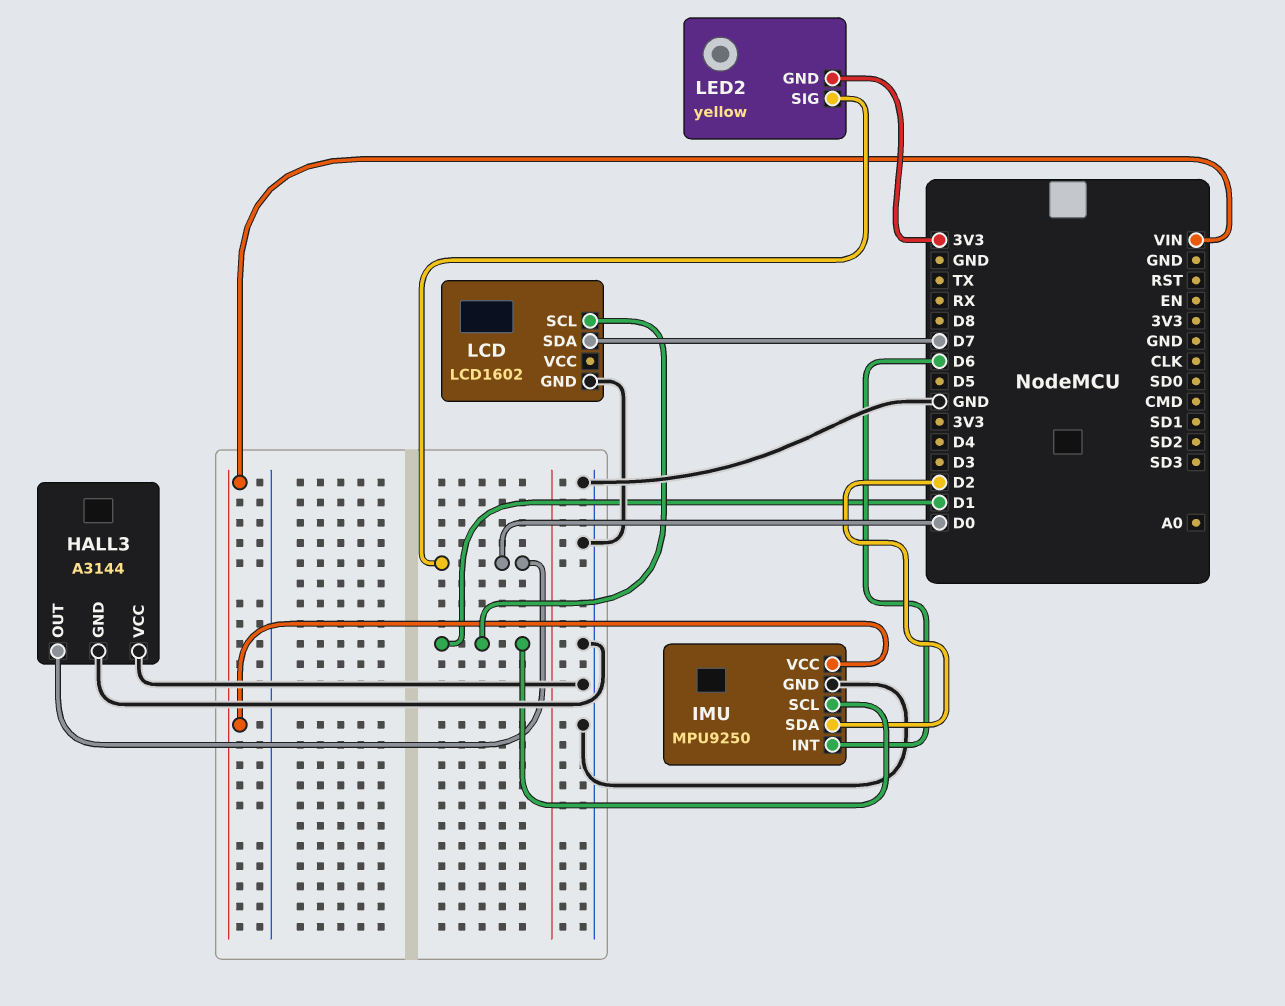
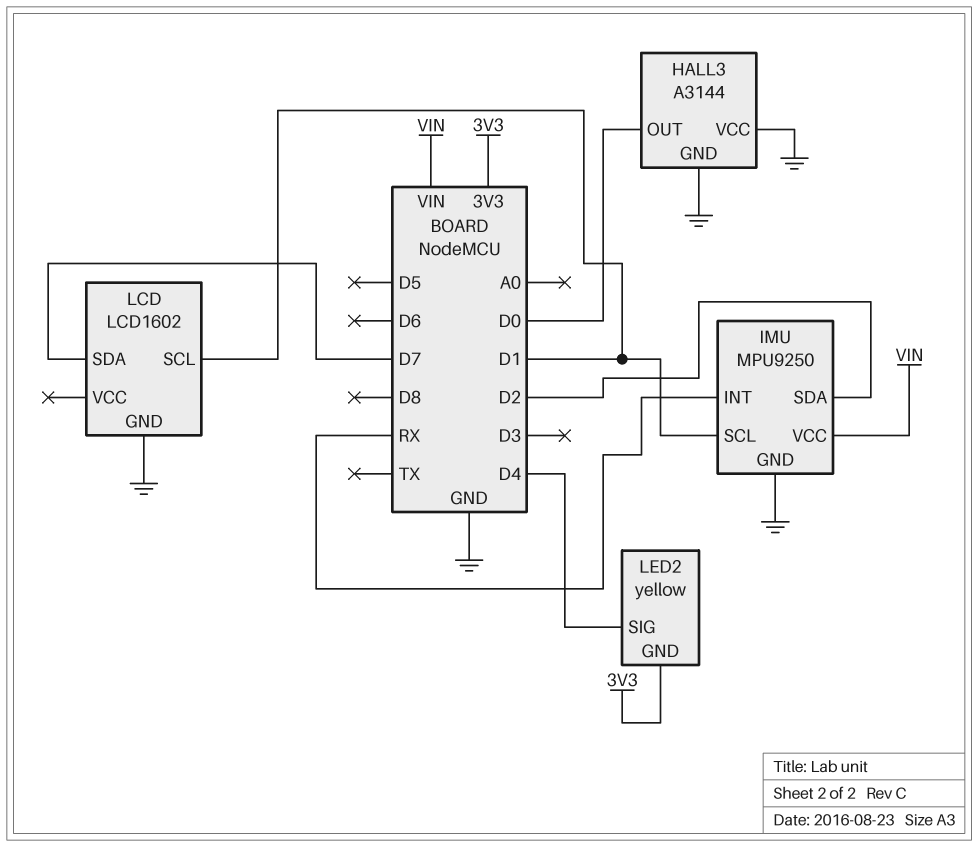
IMU pin INT: D6 -> RX
LED2 pin SIG: D0 -> D4

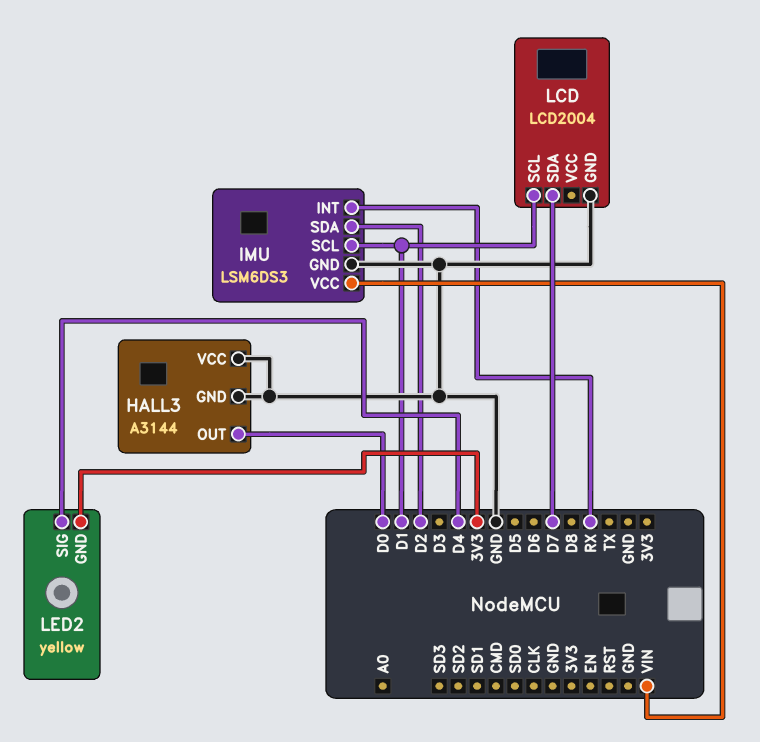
IMU: MPU9250 -> LSM6DS3
LCD: LCD1602 -> LCD2004

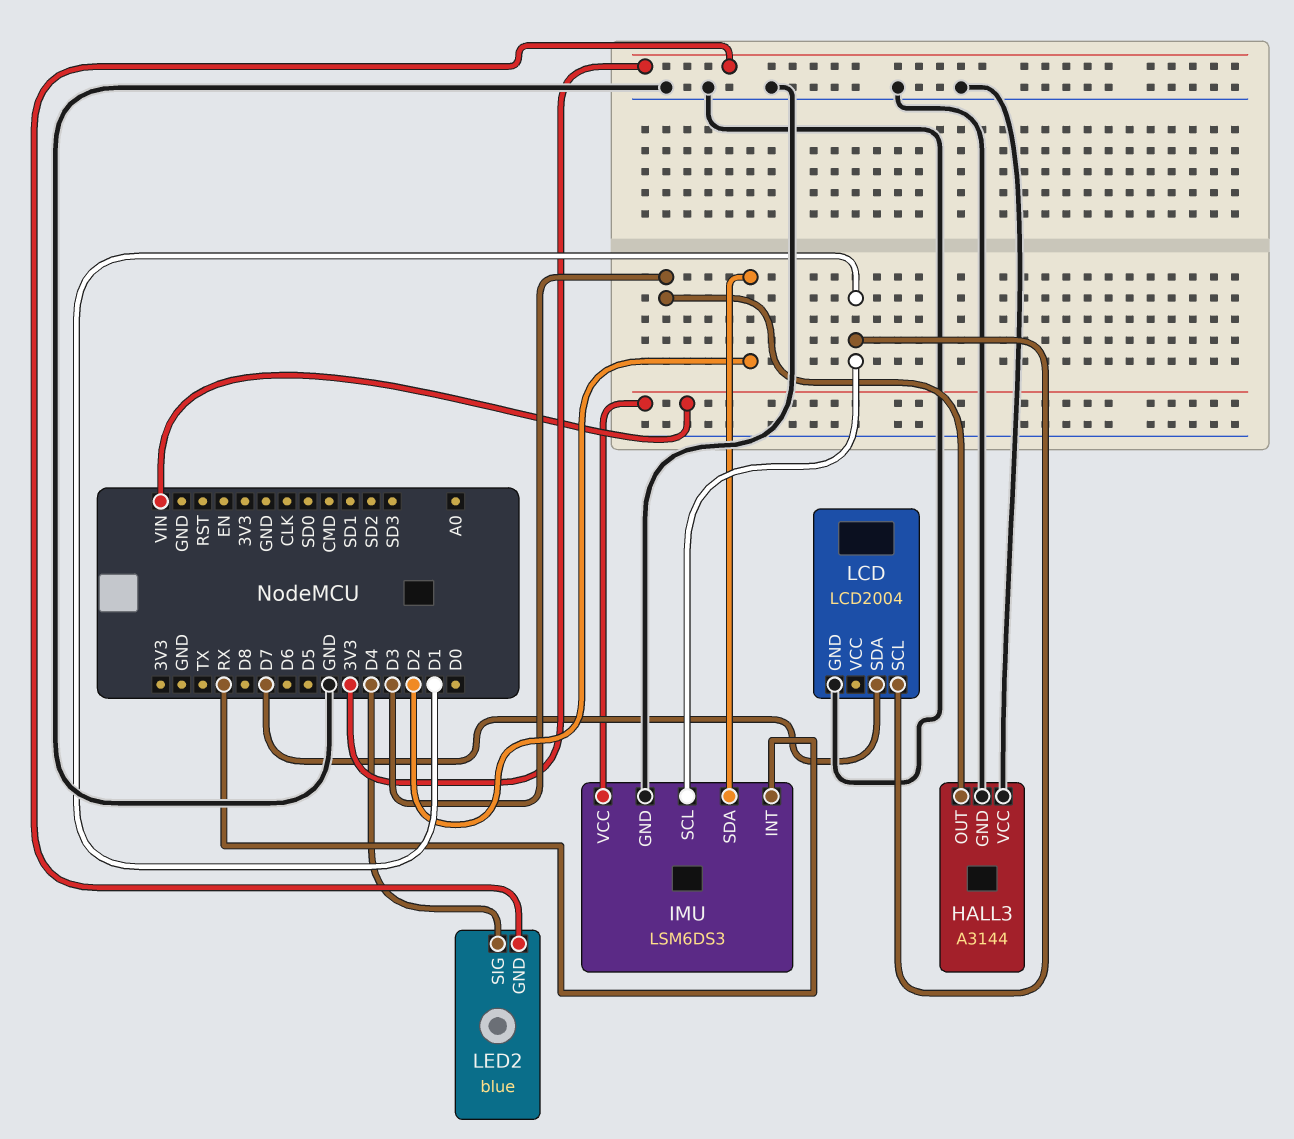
HALL3 pin OUT: D0 -> D3
LED2: yellow -> blue

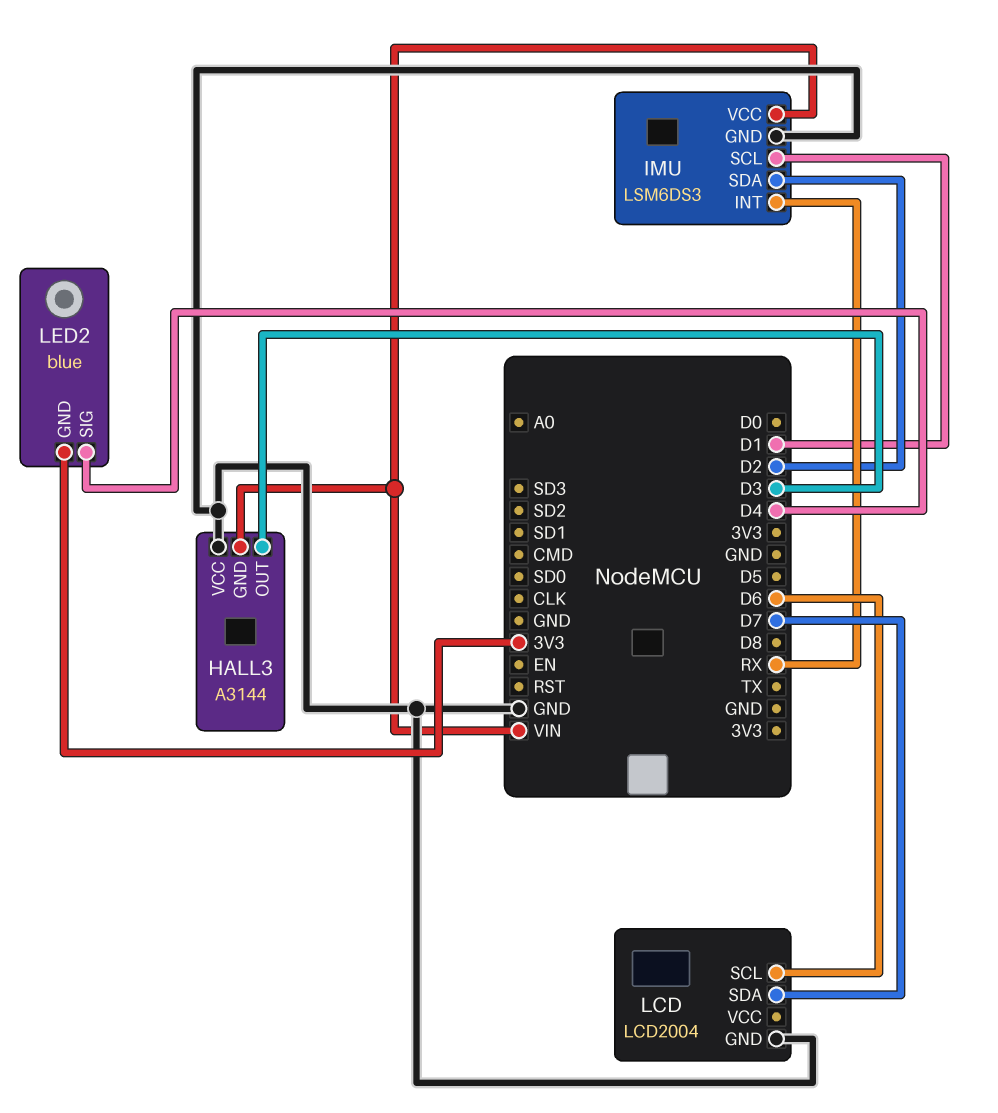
HALL3 pin GND: GND -> VIN
LCD pin SCL: D1 -> D6

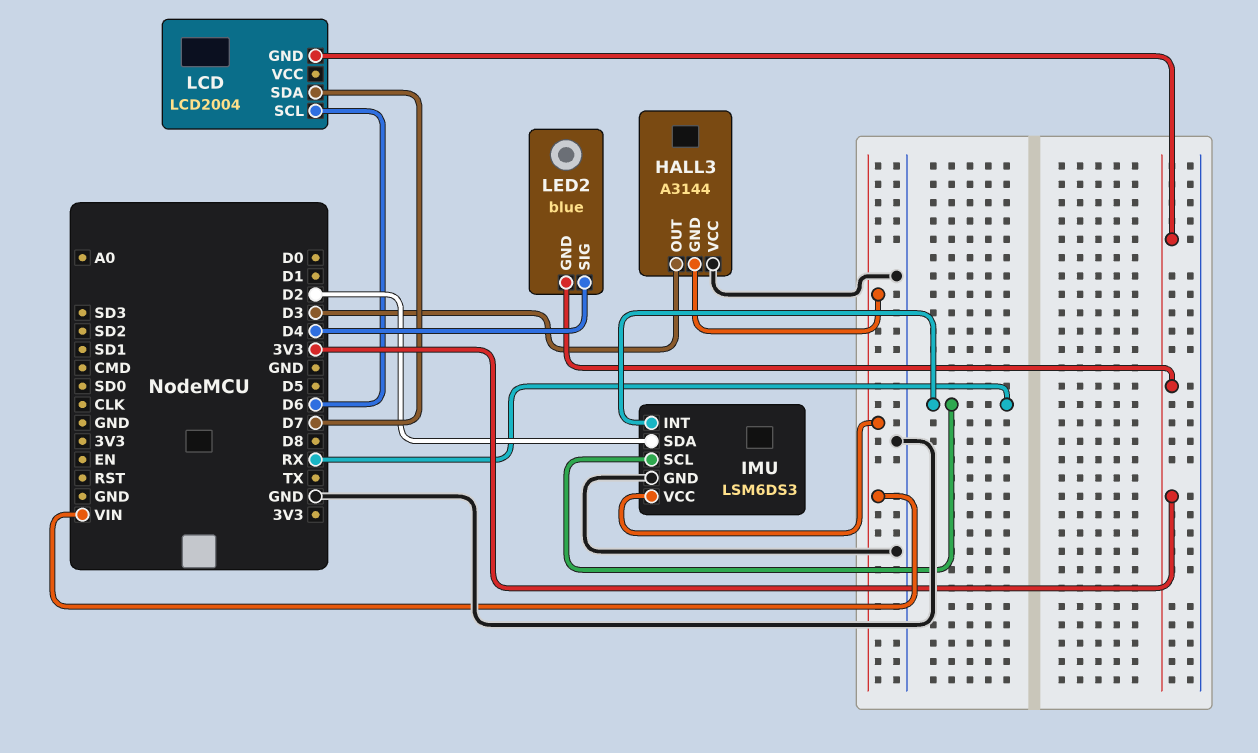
IMU pin SCL: D1 -> RX
LCD pin GND: GND -> 3V3

